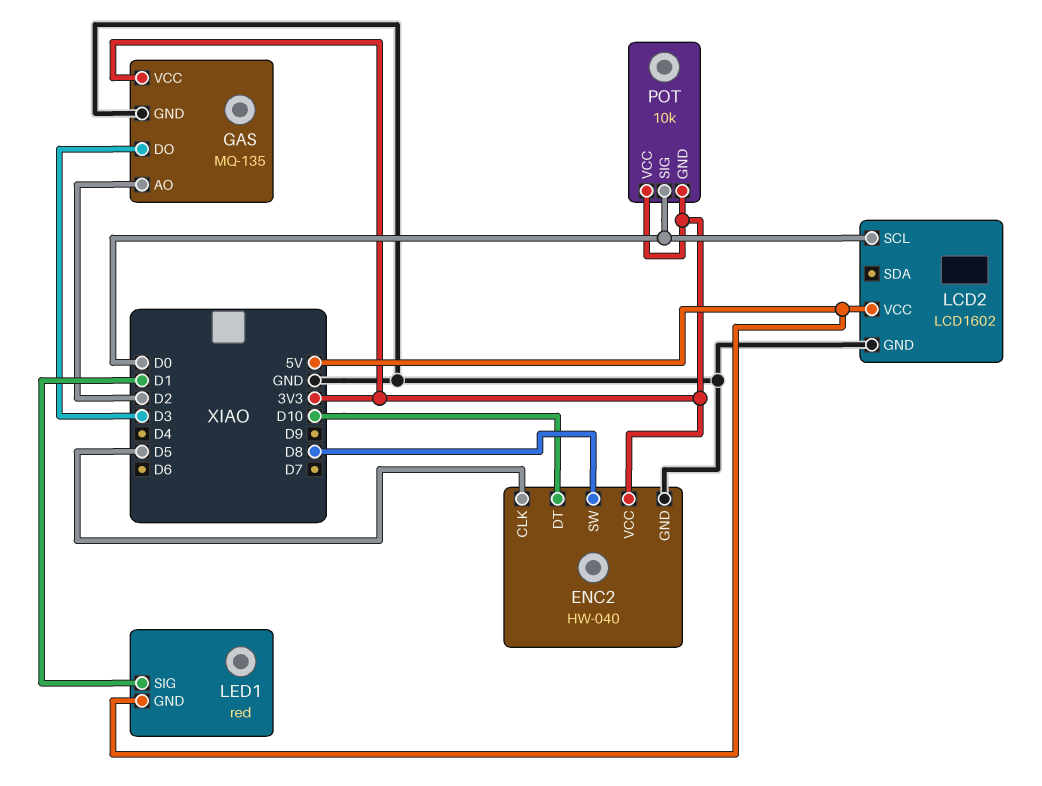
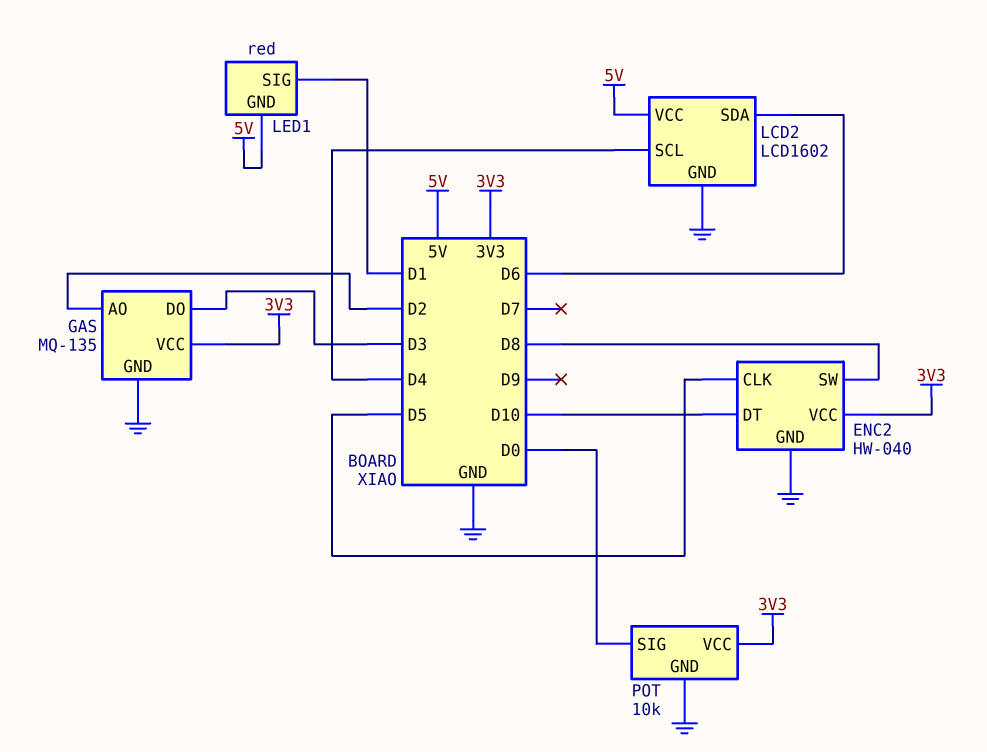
LCD2 pin SCL: D0 -> D4
LCD2 pin SDA: none -> D6
POT pin GND: 3V3 -> GND

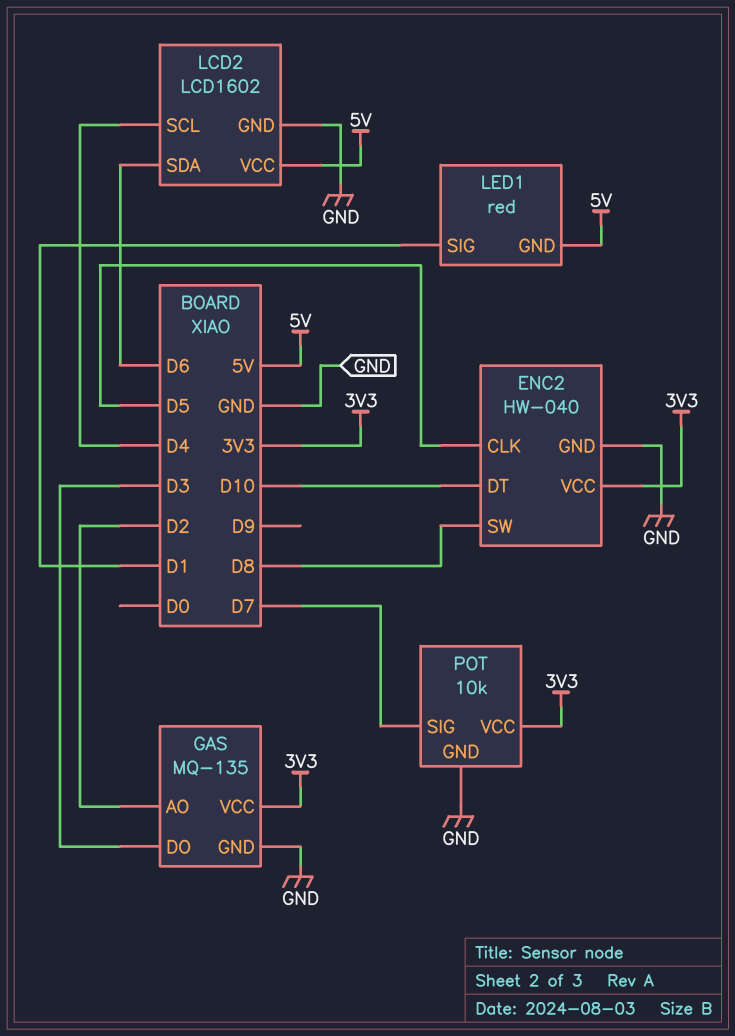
POT pin SIG: D0 -> D7

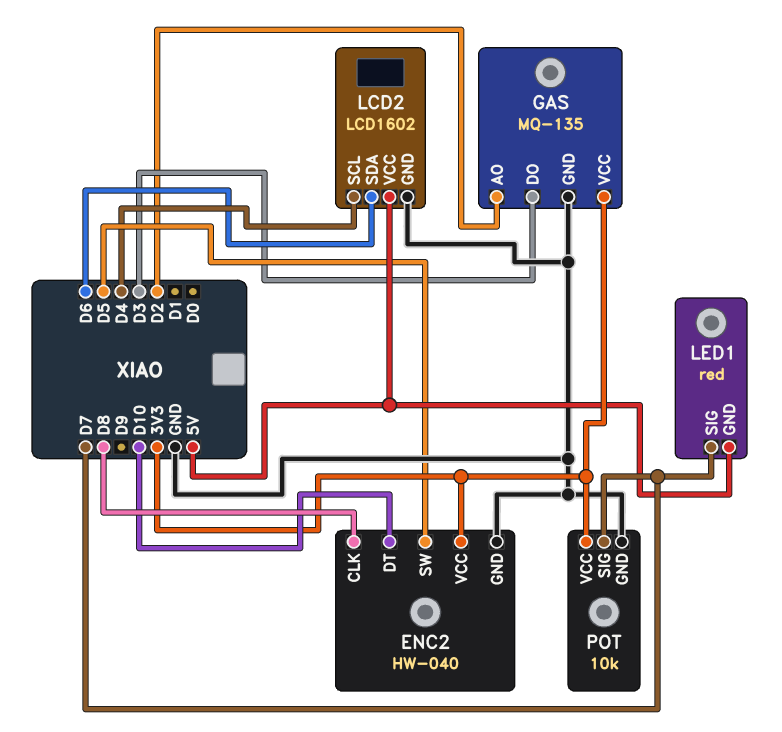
ENC2 pin CLK: D5 -> D8
ENC2 pin SW: D8 -> D5
LED1 pin SIG: D1 -> D7

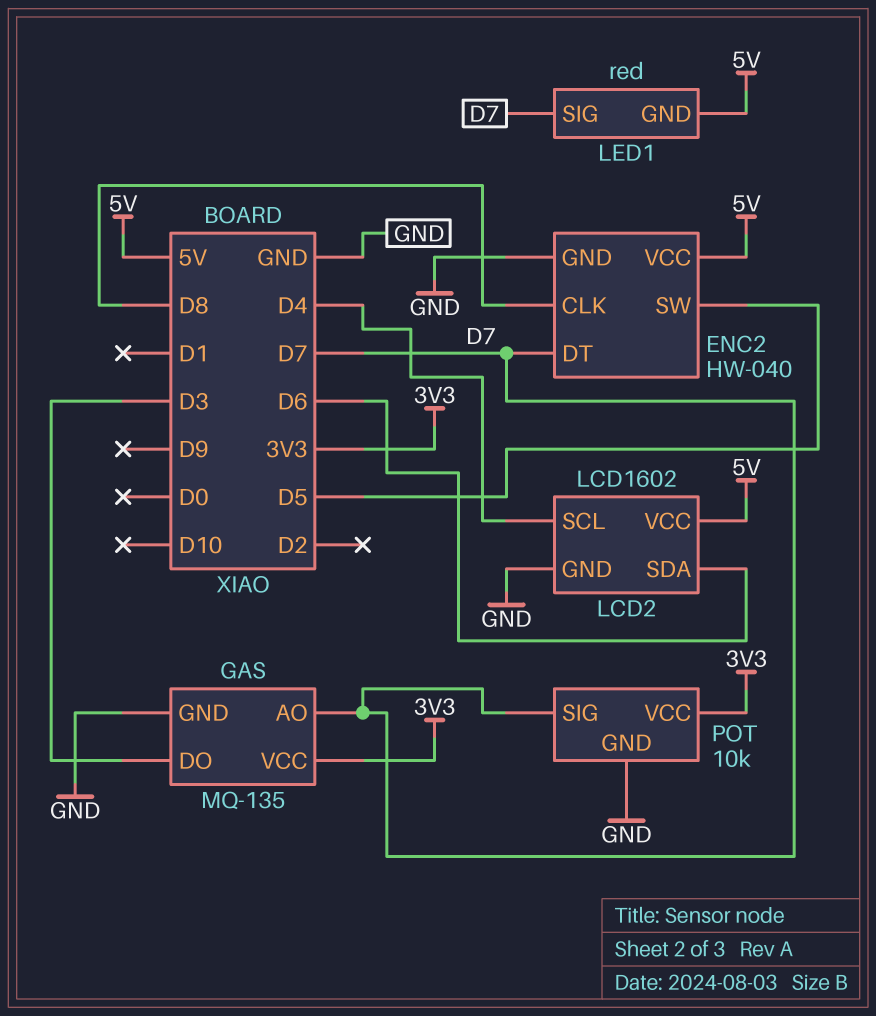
ENC2 pin DT: D10 -> D7
ENC2 pin VCC: 3V3 -> 5V
GAS pin AO: D2 -> D7

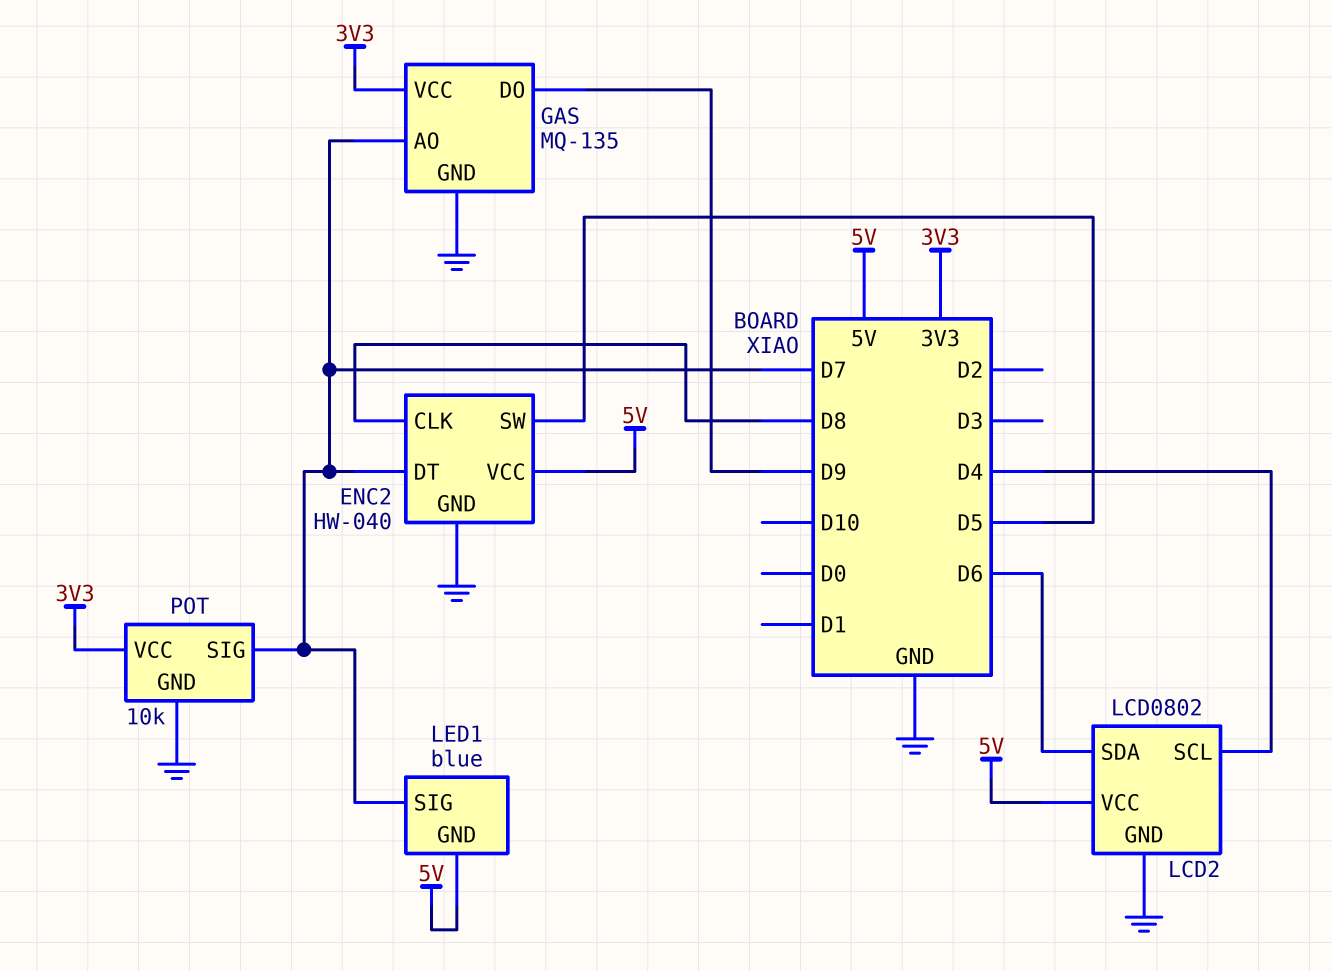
GAS pin DO: D3 -> D9
LCD2: LCD1602 -> LCD0802
LED1: red -> blue

